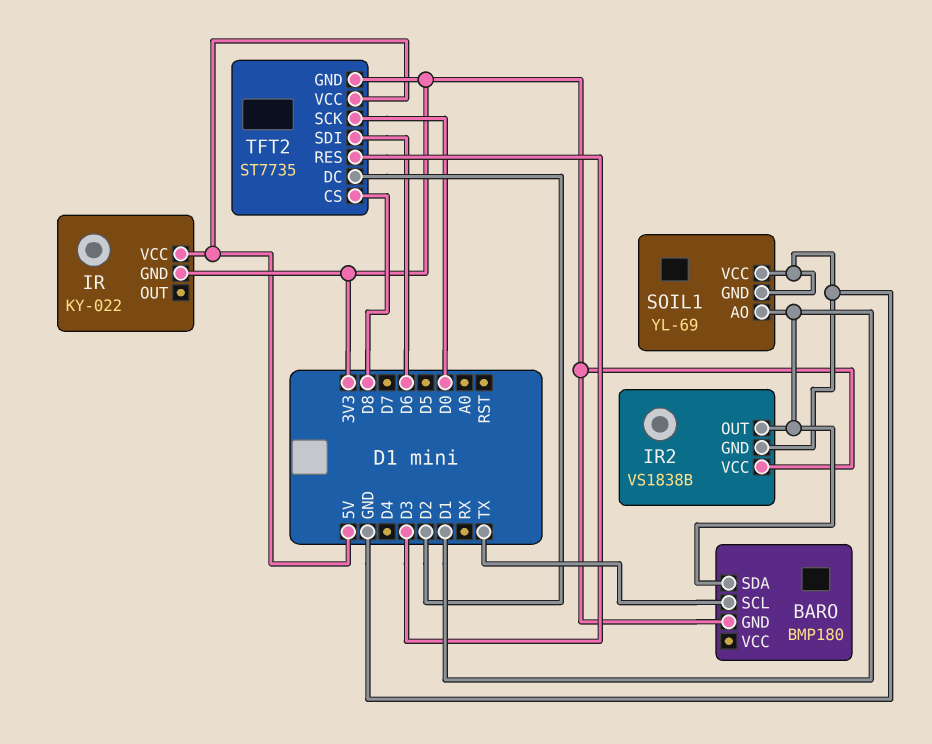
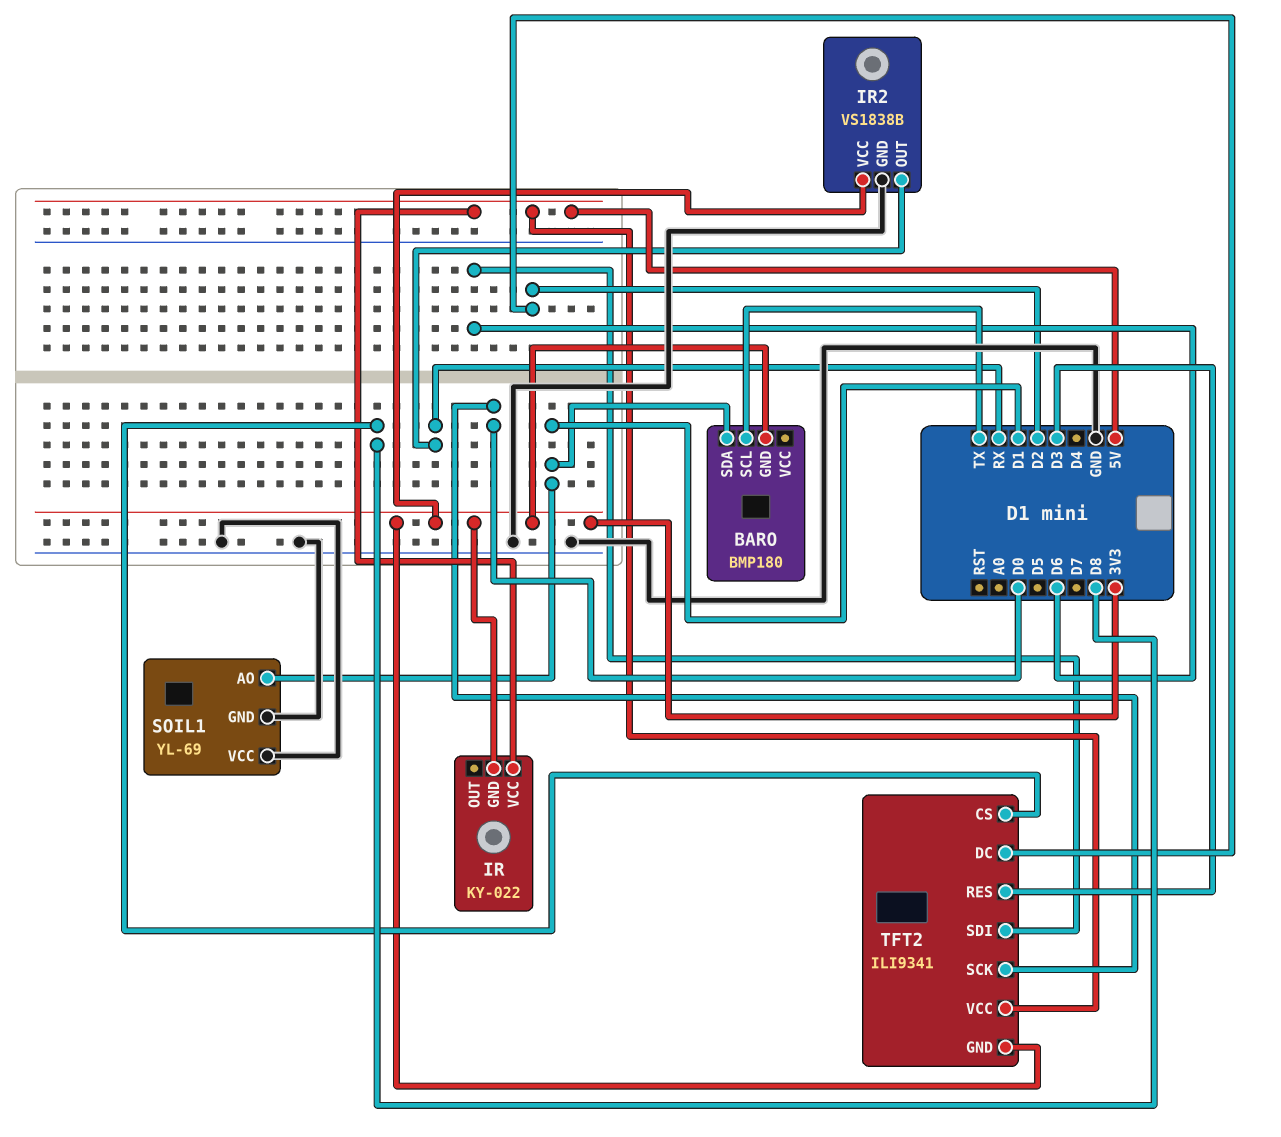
IR2 pin OUT: D1 -> RX
TFT2: ST7735 -> ILI9341

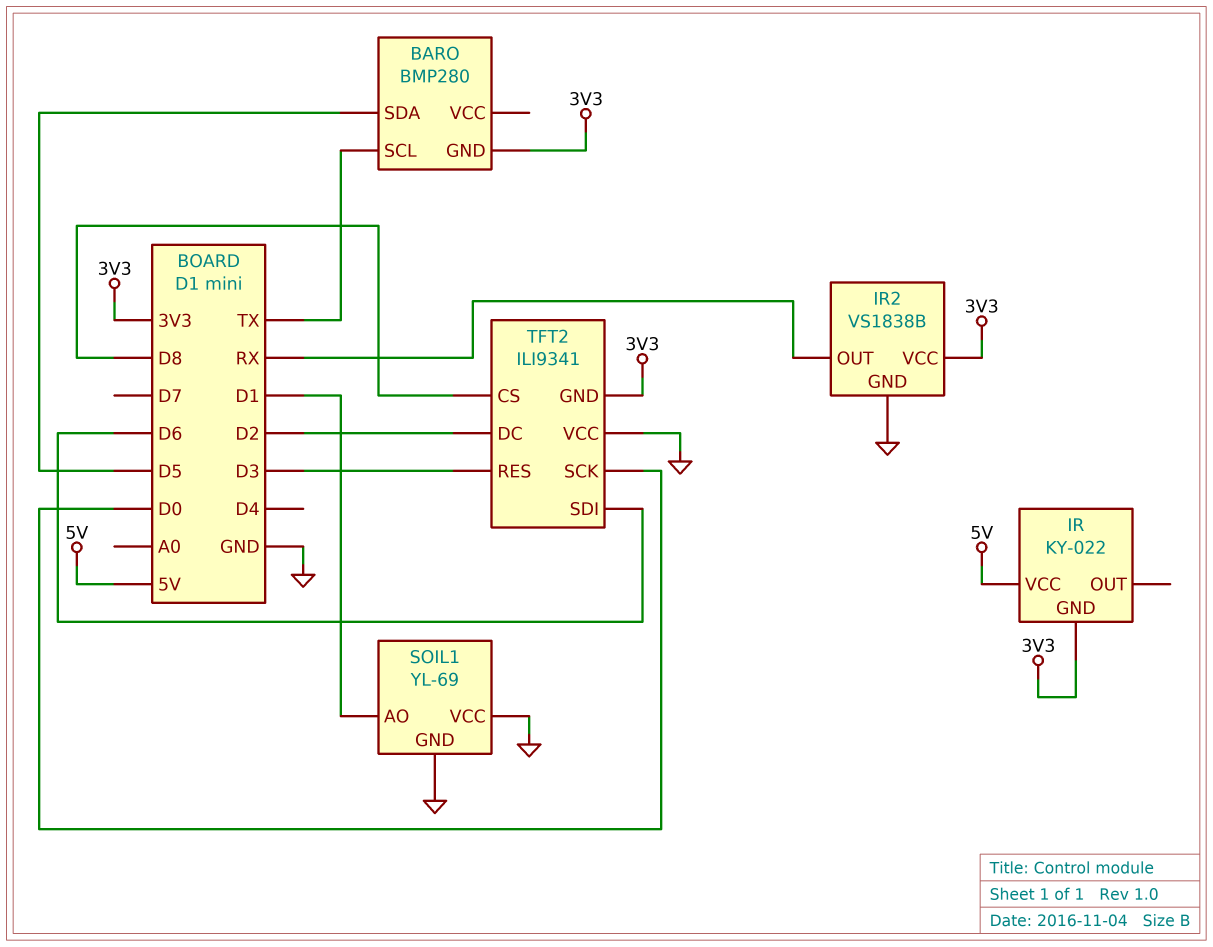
BARO: BMP180 -> BMP280
BARO pin SDA: D1 -> D5
TFT2 pin VCC: 5V -> GND

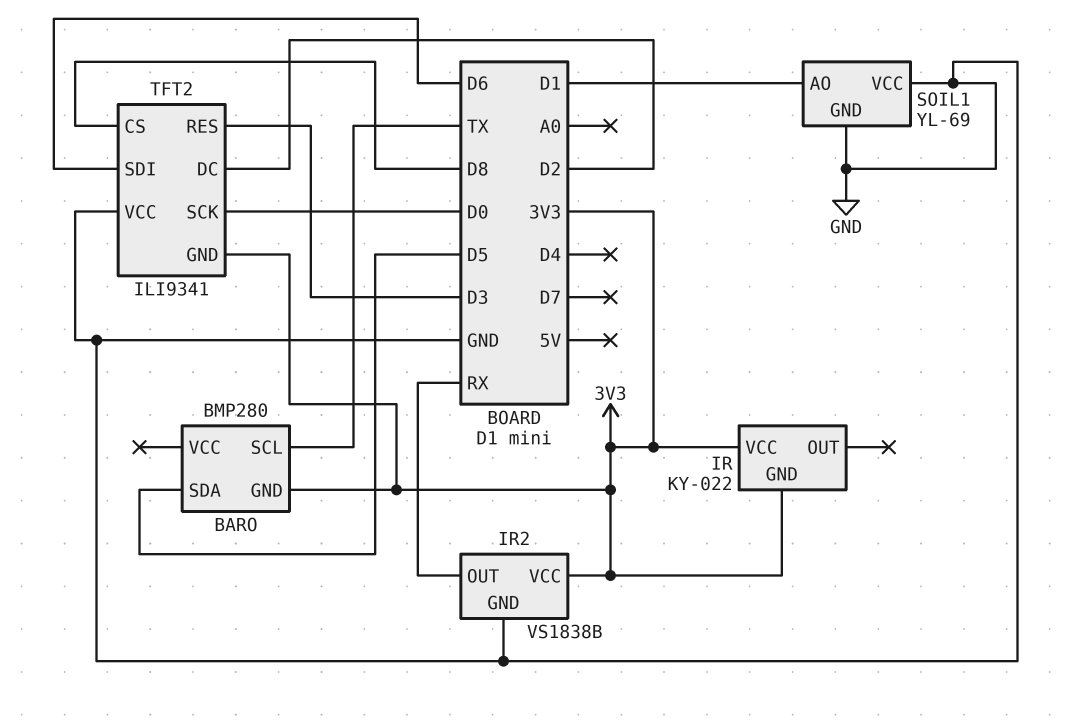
IR pin VCC: 5V -> 3V3

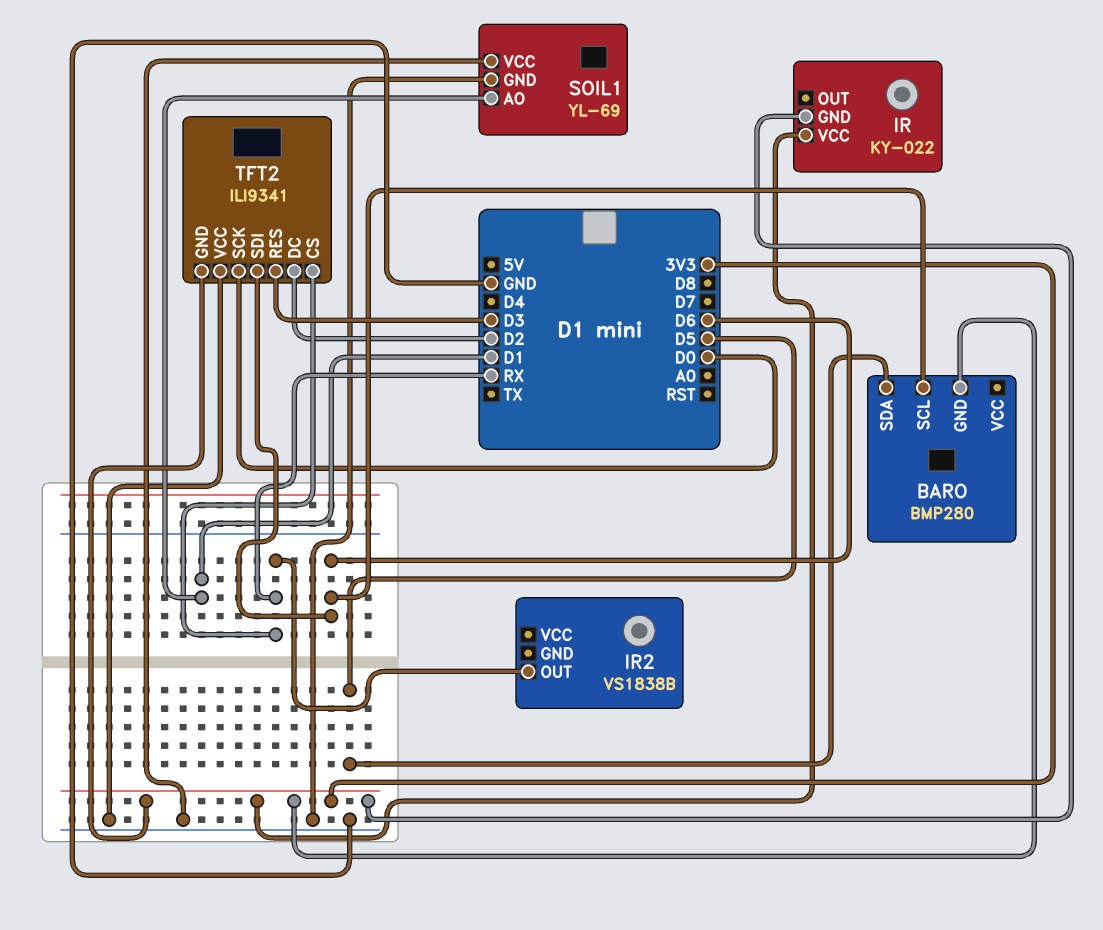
BARO pin SCL: TX -> D6
IR2 pin GND: GND -> none
IR2 pin VCC: 3V3 -> none
TFT2 pin CS: D8 -> RX

